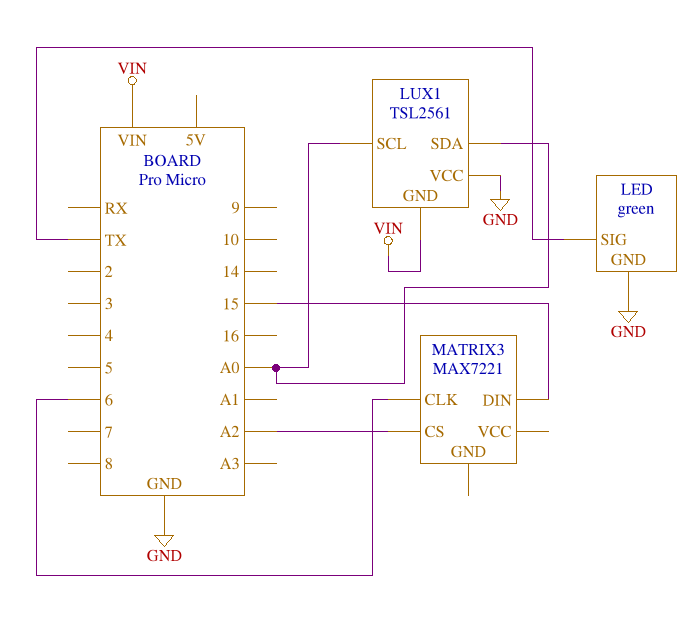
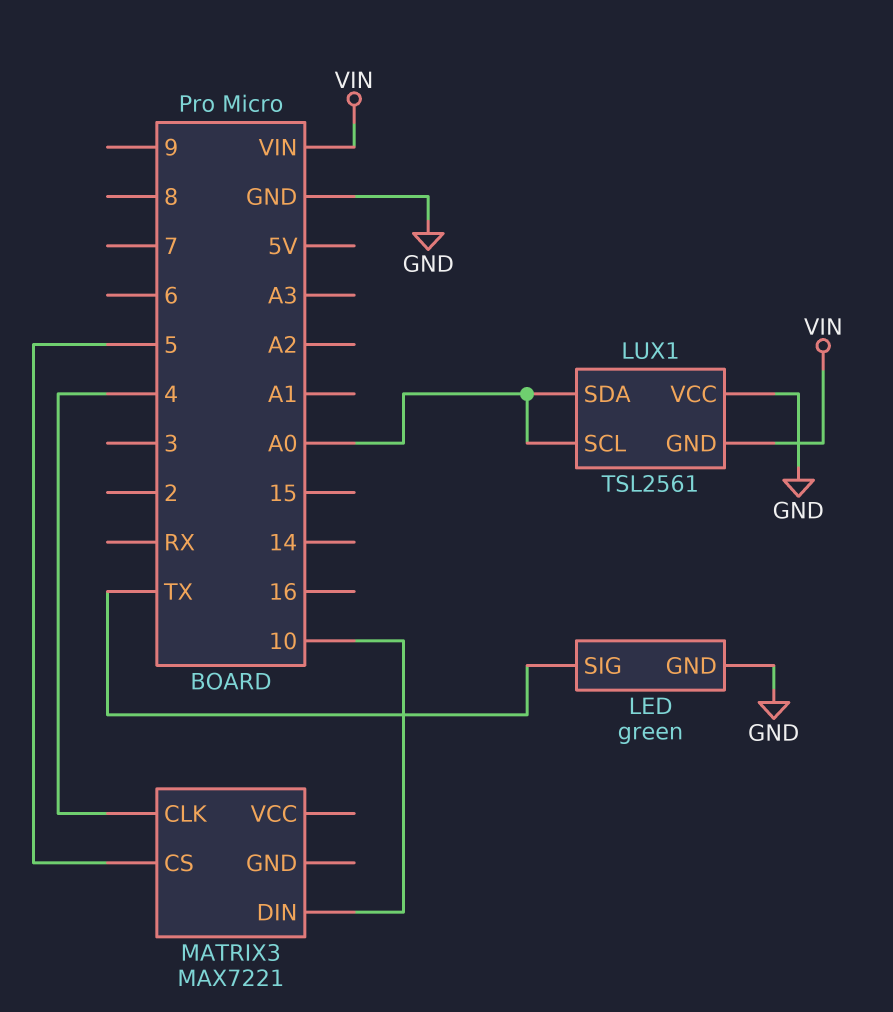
MATRIX3 pin CLK: 6 -> 4
MATRIX3 pin CS: A2 -> 5
MATRIX3 pin DIN: 15 -> 10

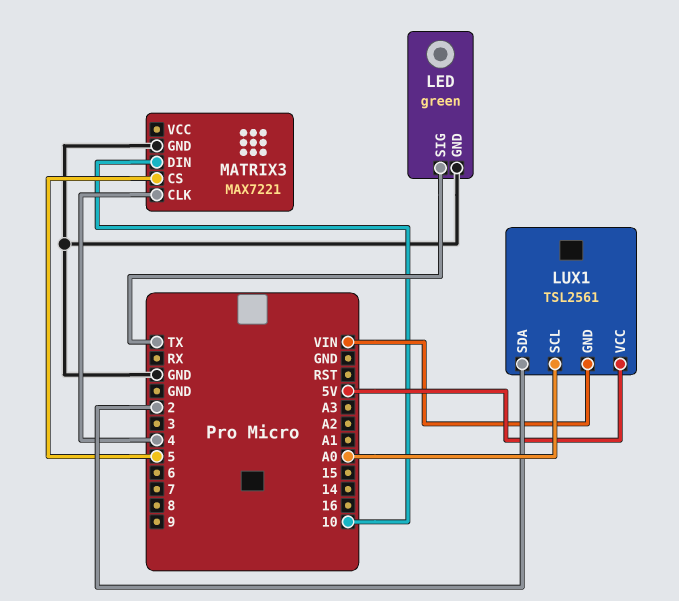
LUX1 pin SDA: A0 -> 2
LUX1 pin VCC: GND -> 5V
MATRIX3 pin GND: none -> GND

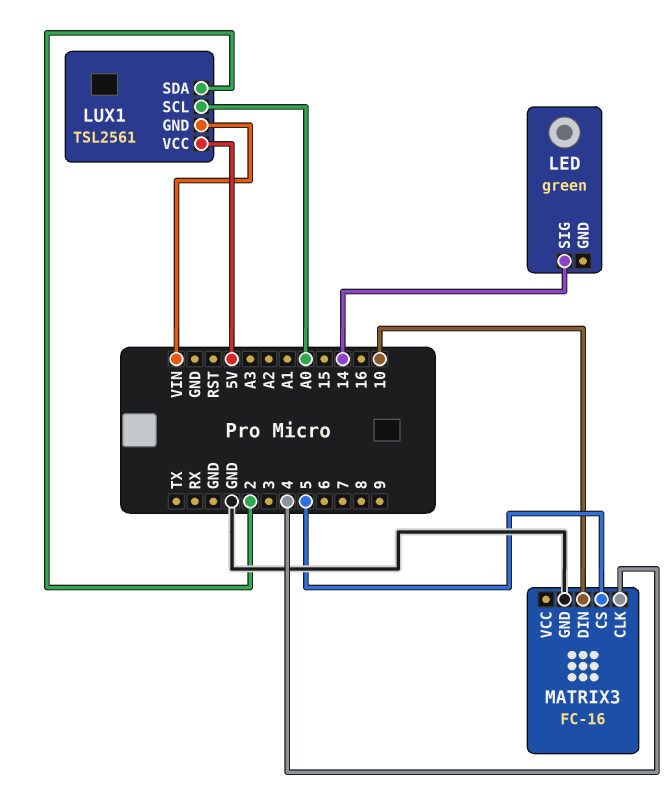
LED pin GND: GND -> none
LED pin SIG: TX -> 14
MATRIX3: MAX7221 -> FC-16

